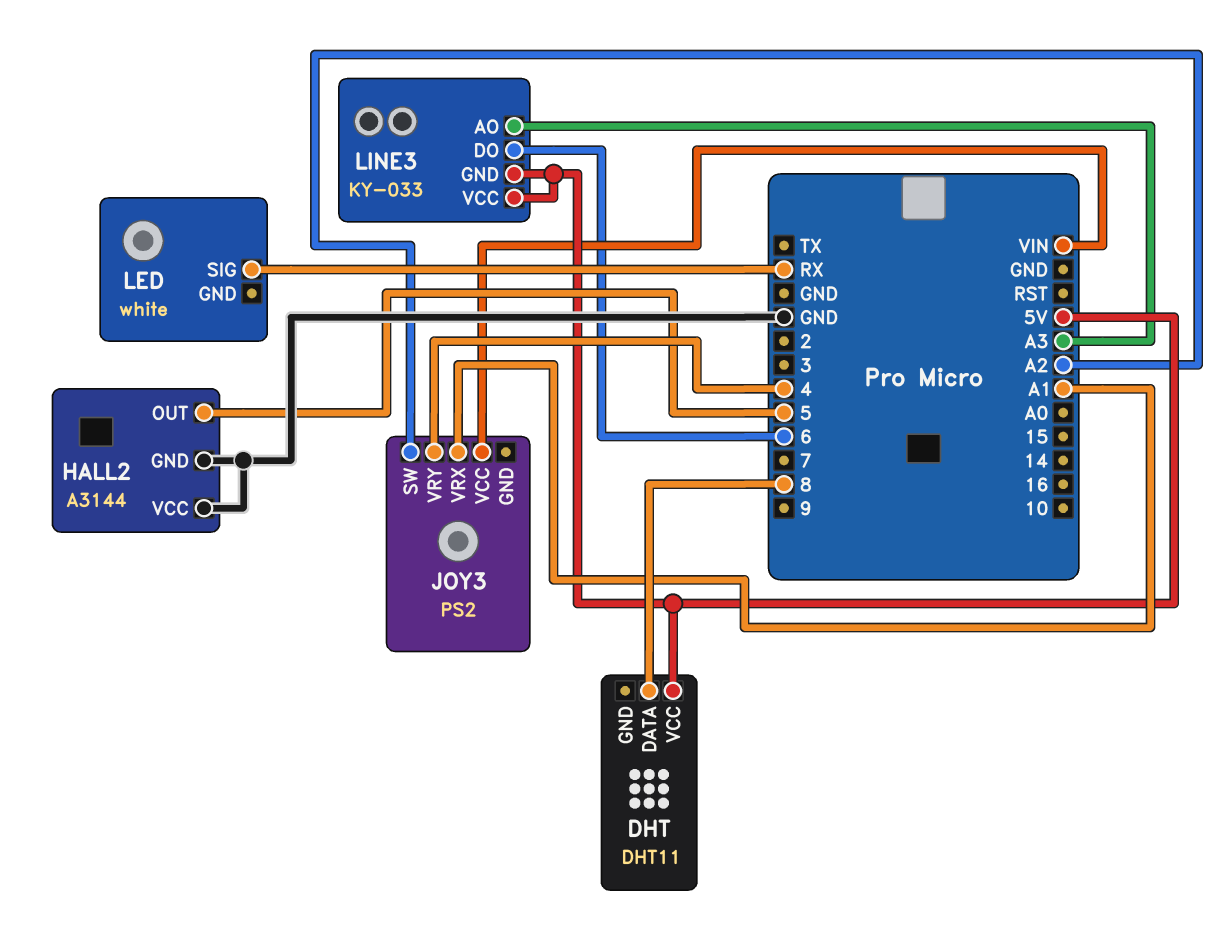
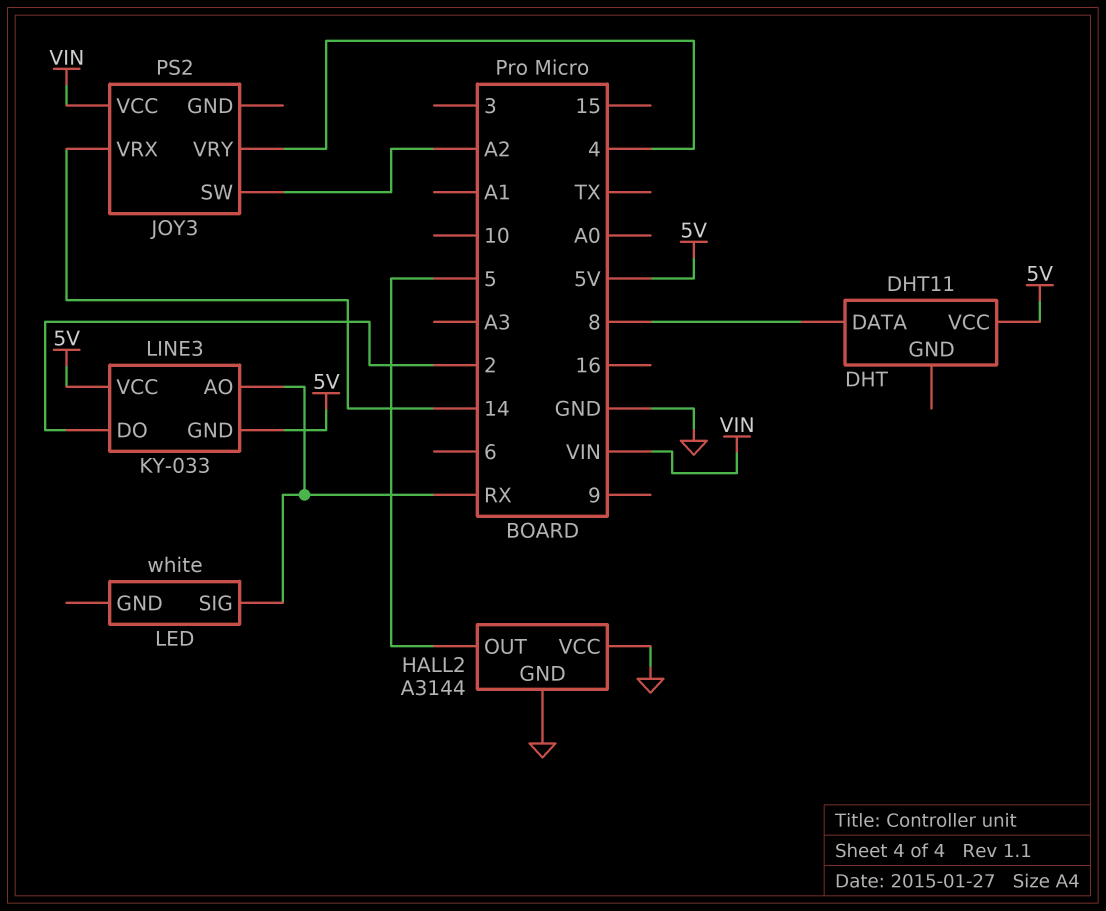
JOY3 pin VRX: A1 -> 14
LINE3 pin AO: A3 -> RX
LINE3 pin DO: 6 -> 2

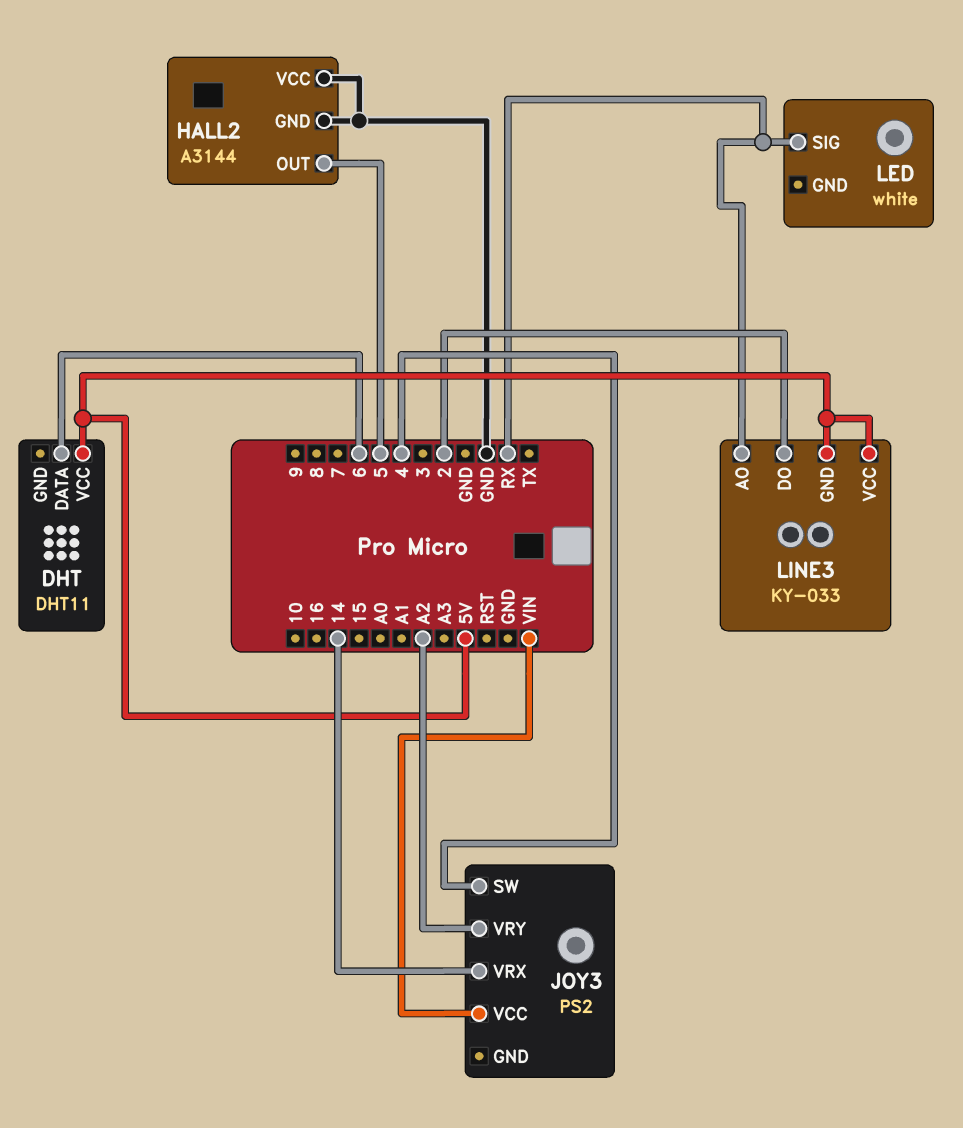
DHT pin DATA: 8 -> 6
JOY3 pin SW: A2 -> 4
JOY3 pin VRY: 4 -> A2

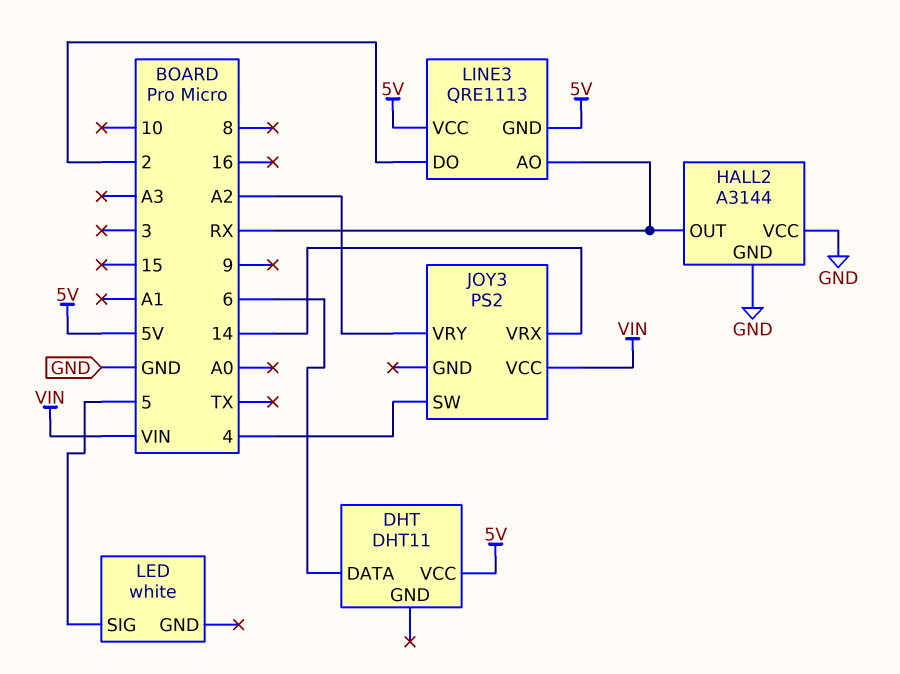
HALL2 pin OUT: 5 -> RX
LED pin SIG: RX -> 5
LINE3: KY-033 -> QRE1113

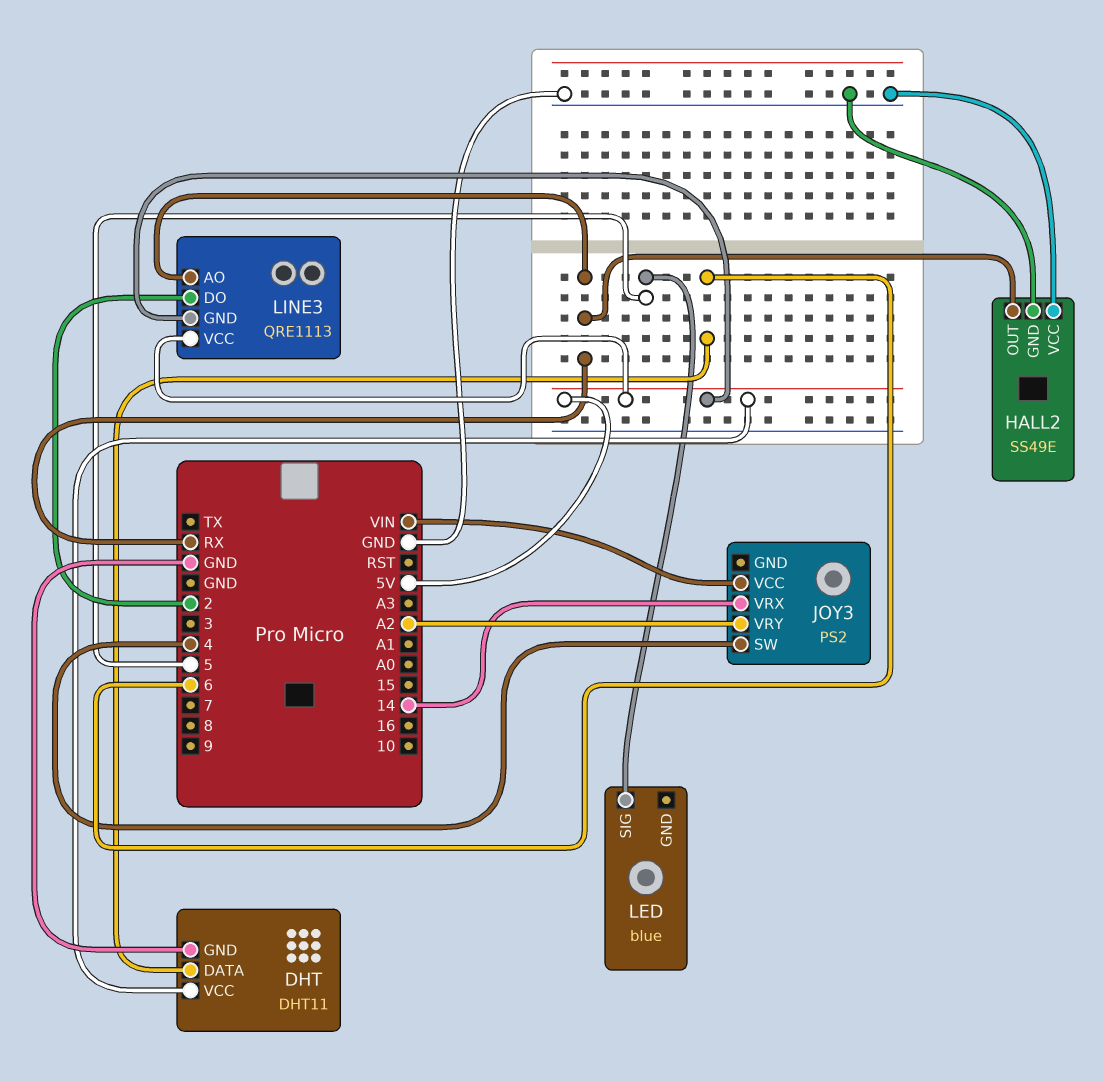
DHT pin GND: none -> GND
HALL2: A3144 -> SS49E
LED: white -> blue

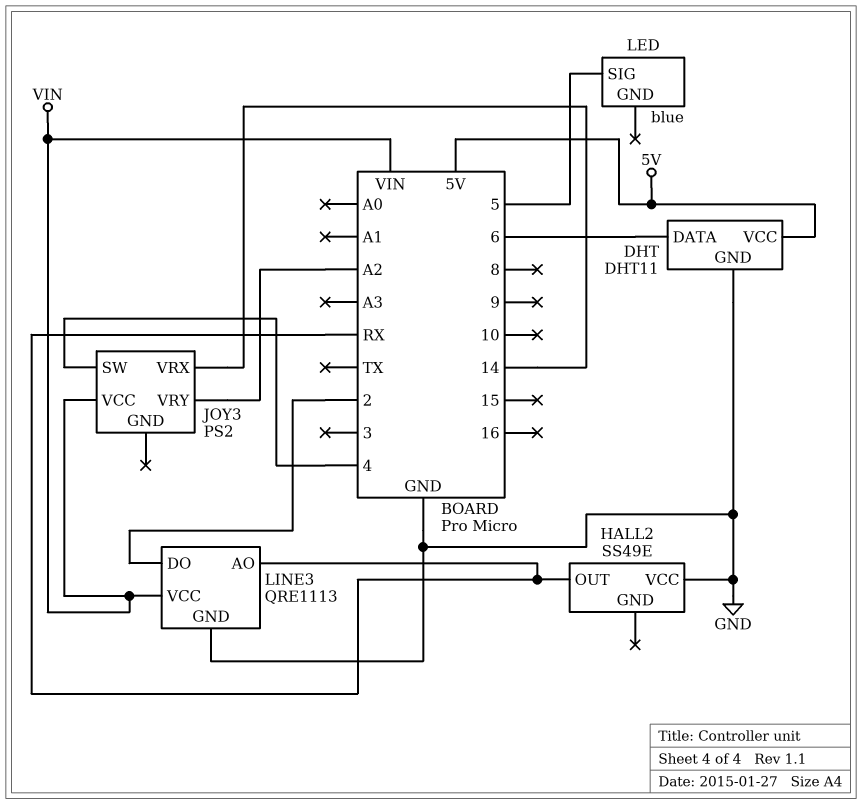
HALL2 pin GND: GND -> none
LINE3 pin GND: 5V -> GND
LINE3 pin VCC: 5V -> VIN

